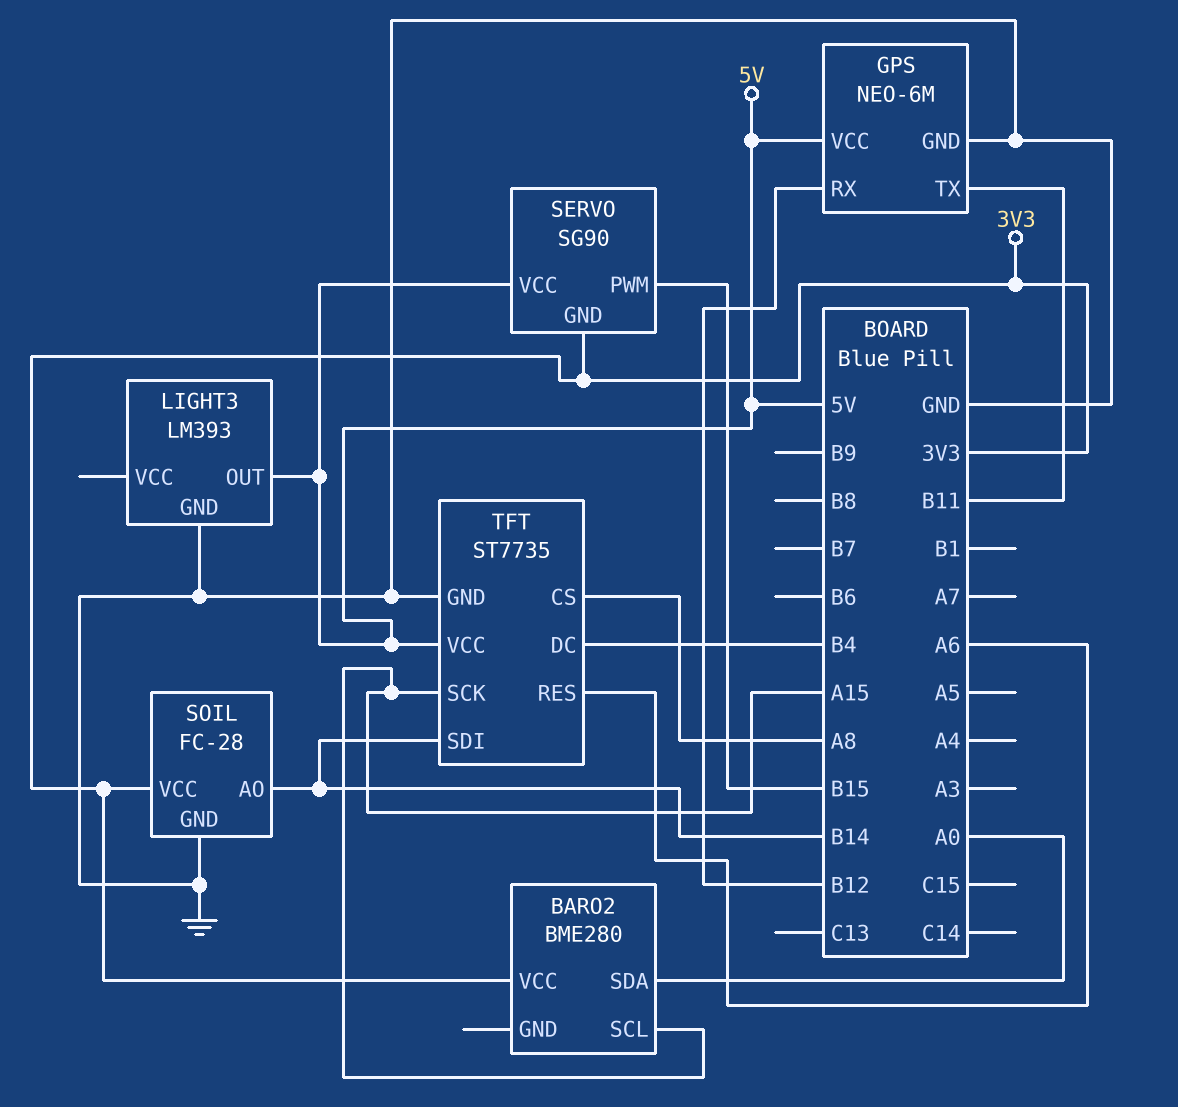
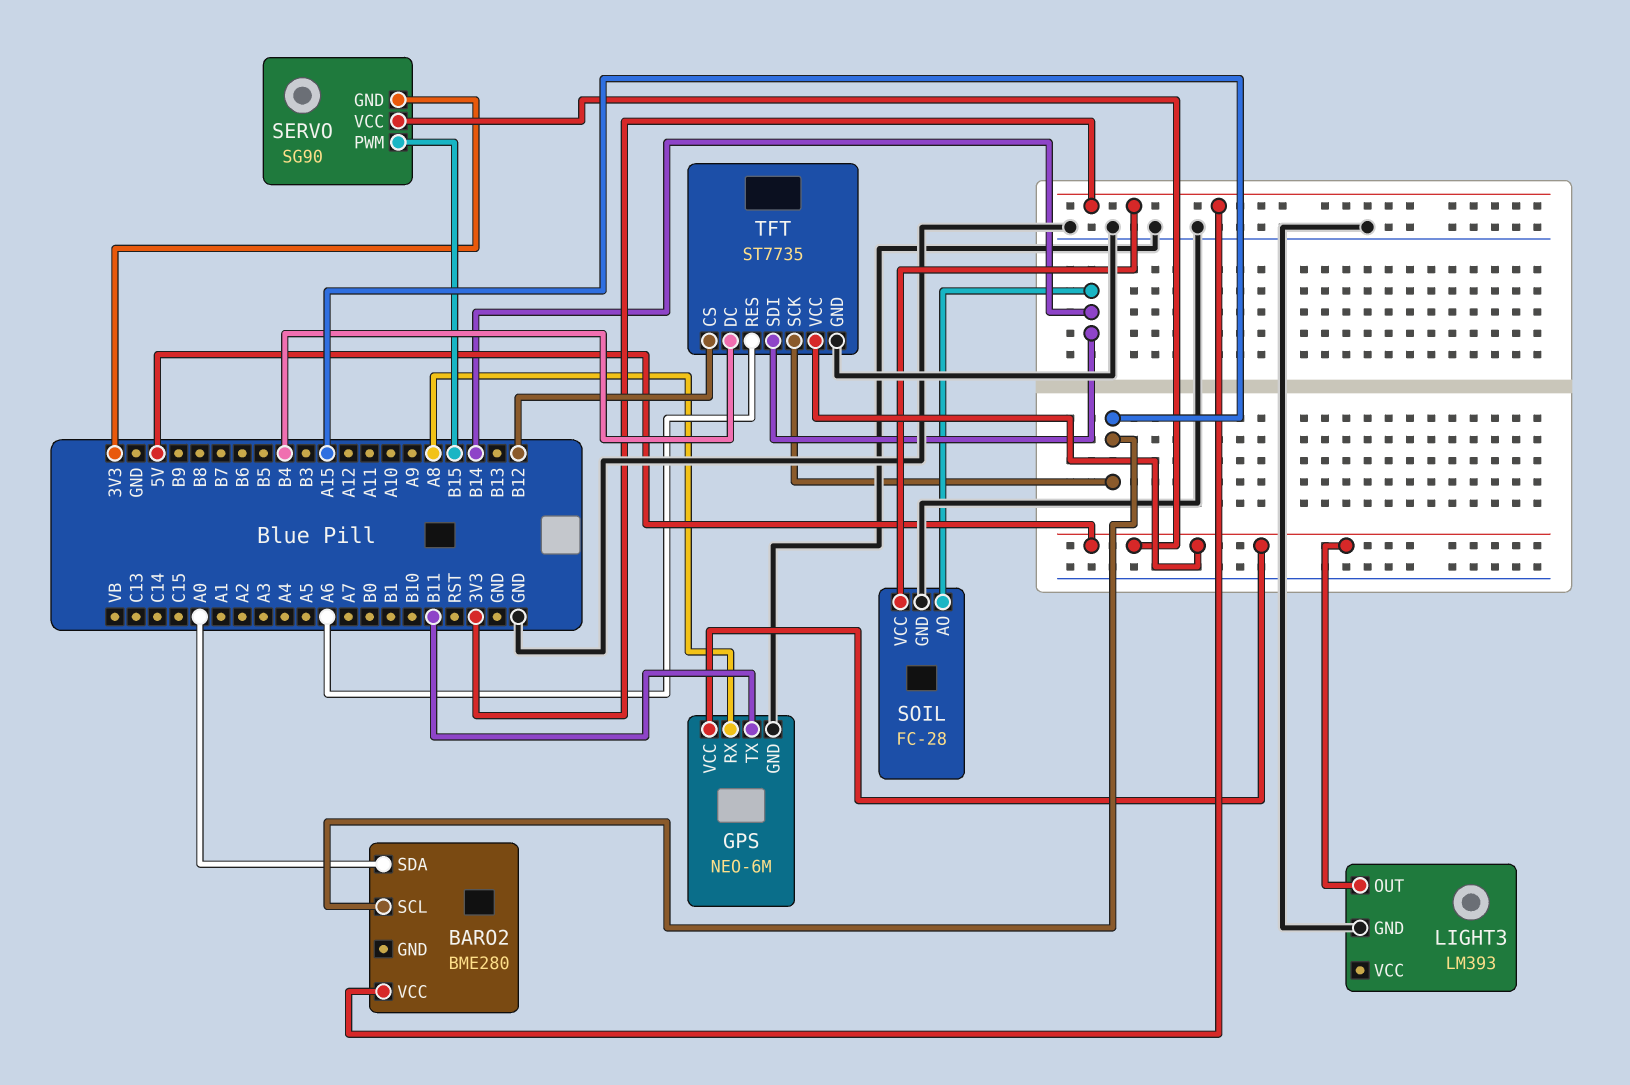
GPS pin RX: B12 -> A8
TFT pin CS: A8 -> B12

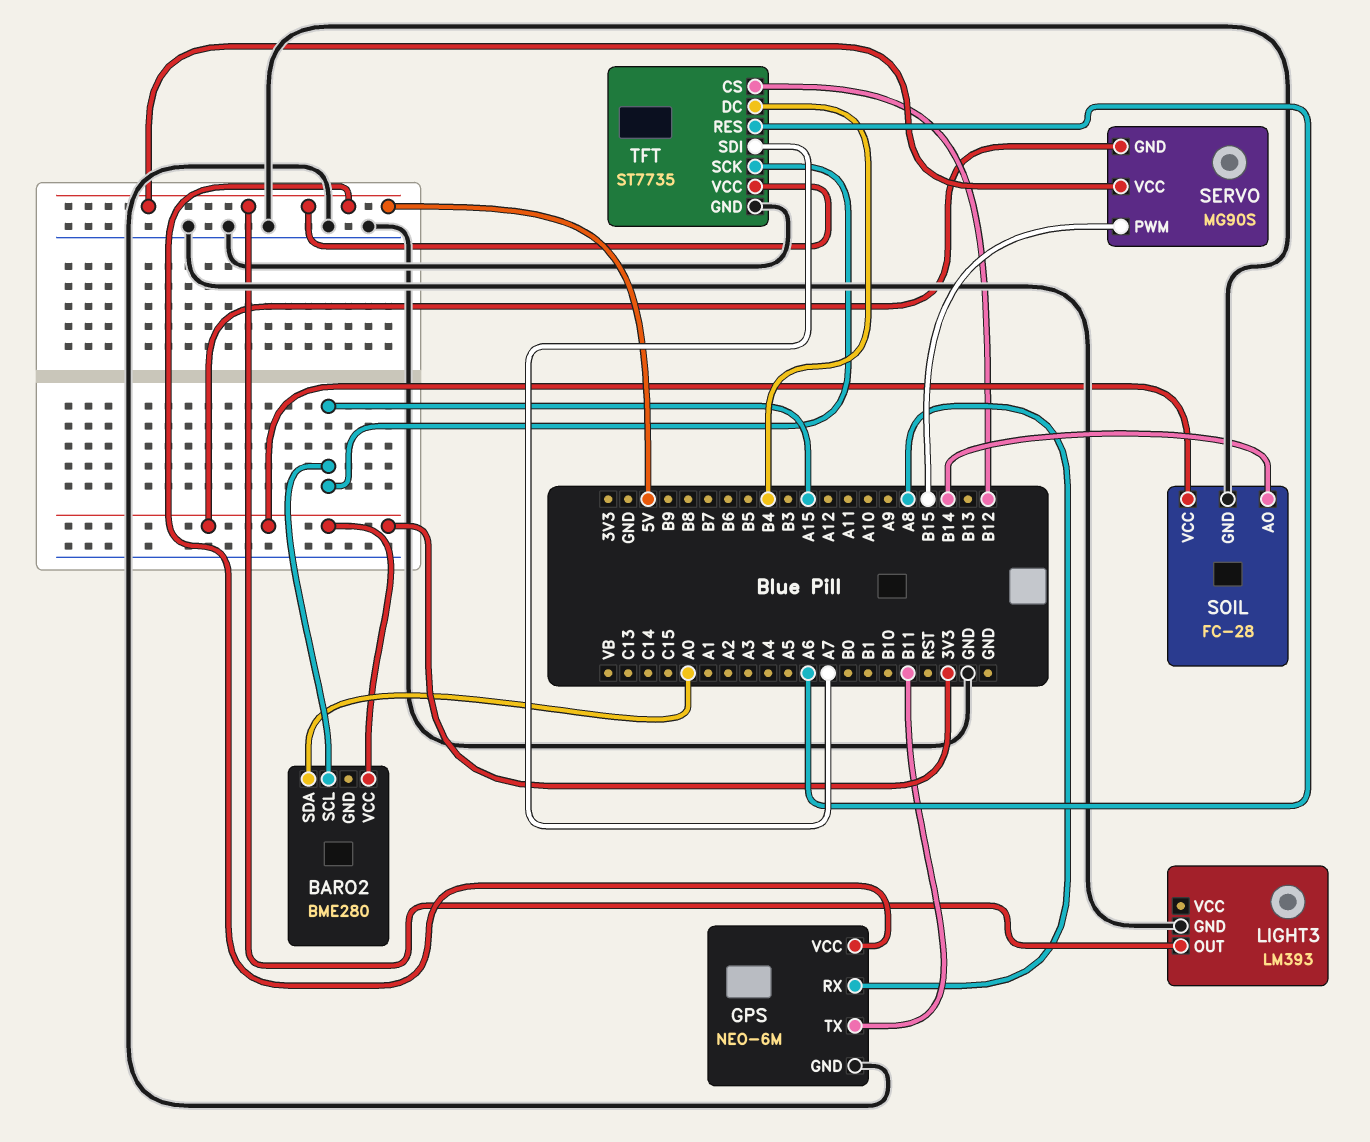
SERVO: SG90 -> MG90S
TFT pin SDI: B14 -> A7

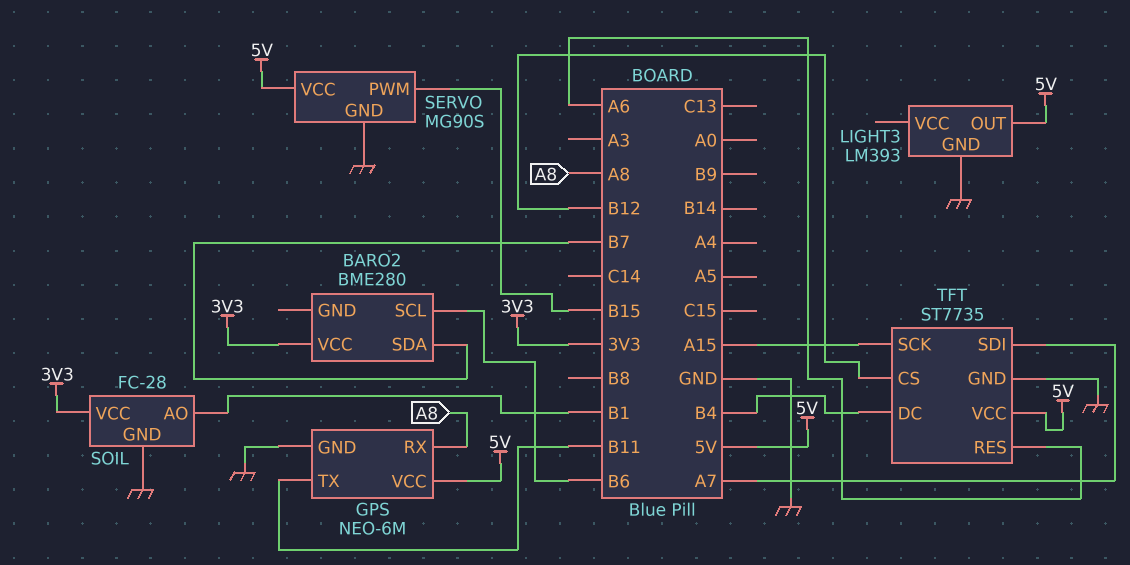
BARO2 pin SCL: A15 -> B6
BARO2 pin SDA: A0 -> B7
SERVO pin GND: 3V3 -> GND
SOIL pin AO: B14 -> B1

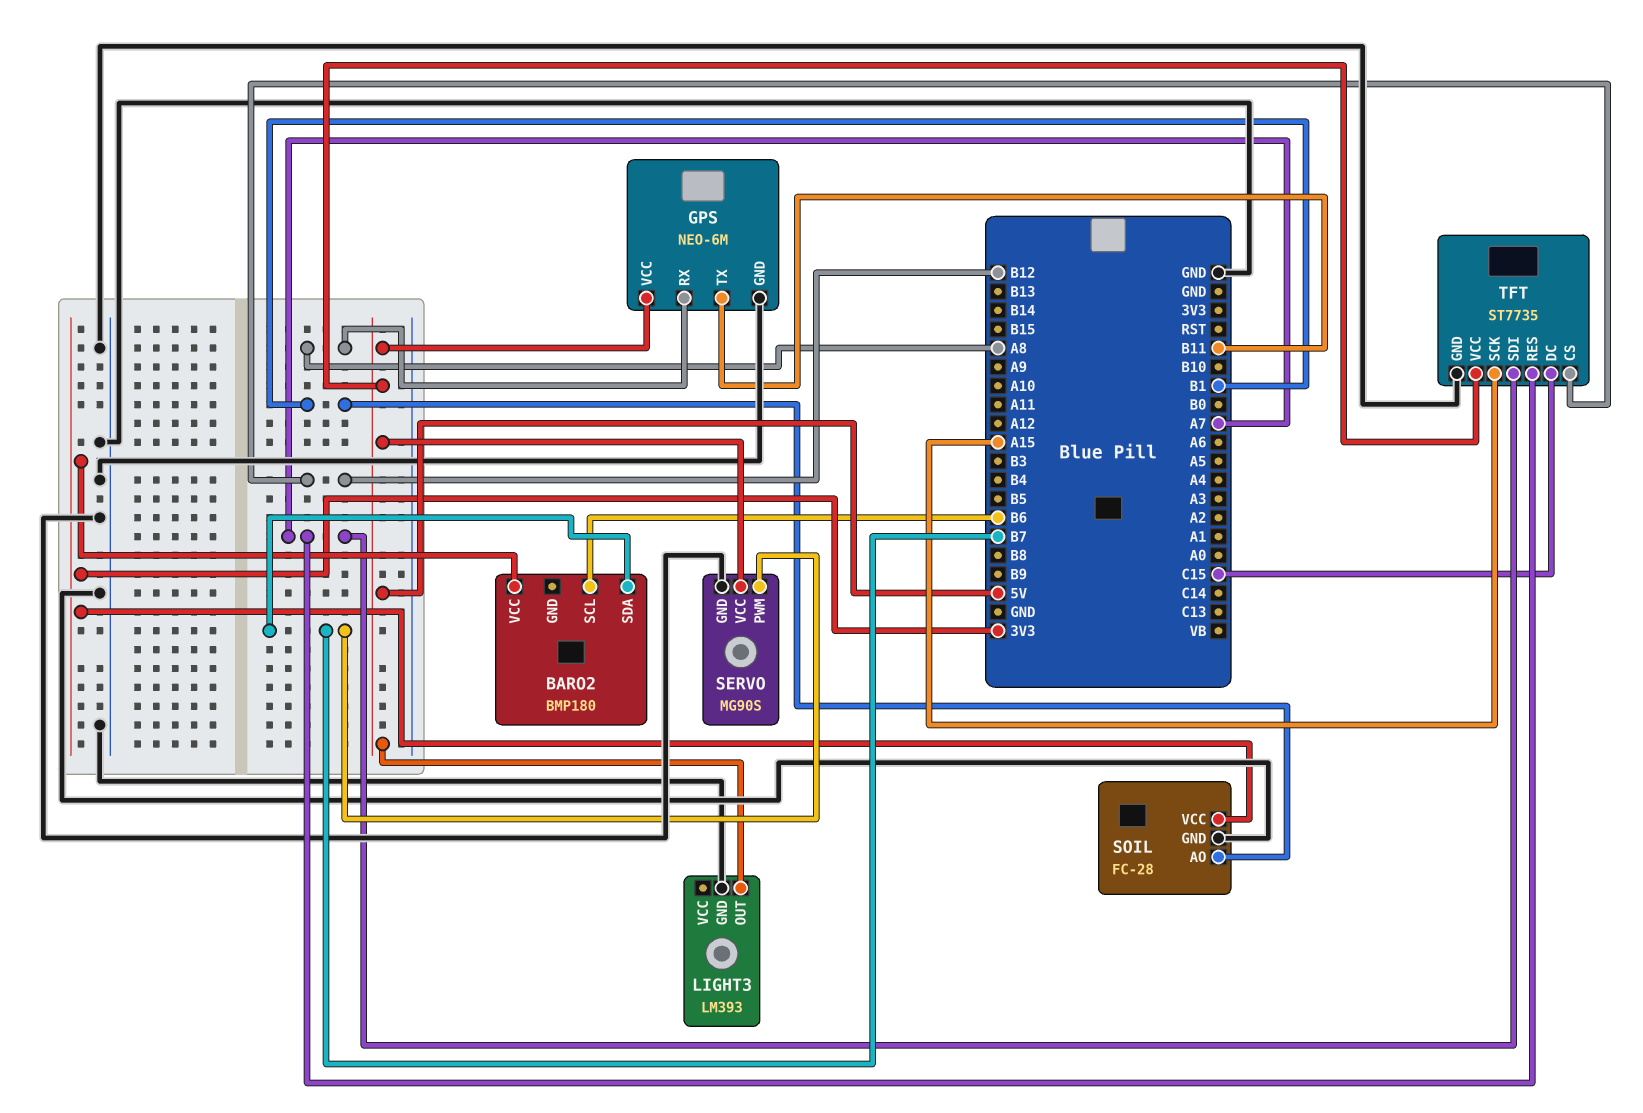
BARO2: BME280 -> BMP180
SERVO pin PWM: B15 -> B7
TFT pin DC: B4 -> C15
TFT pin RES: A6 -> A7

